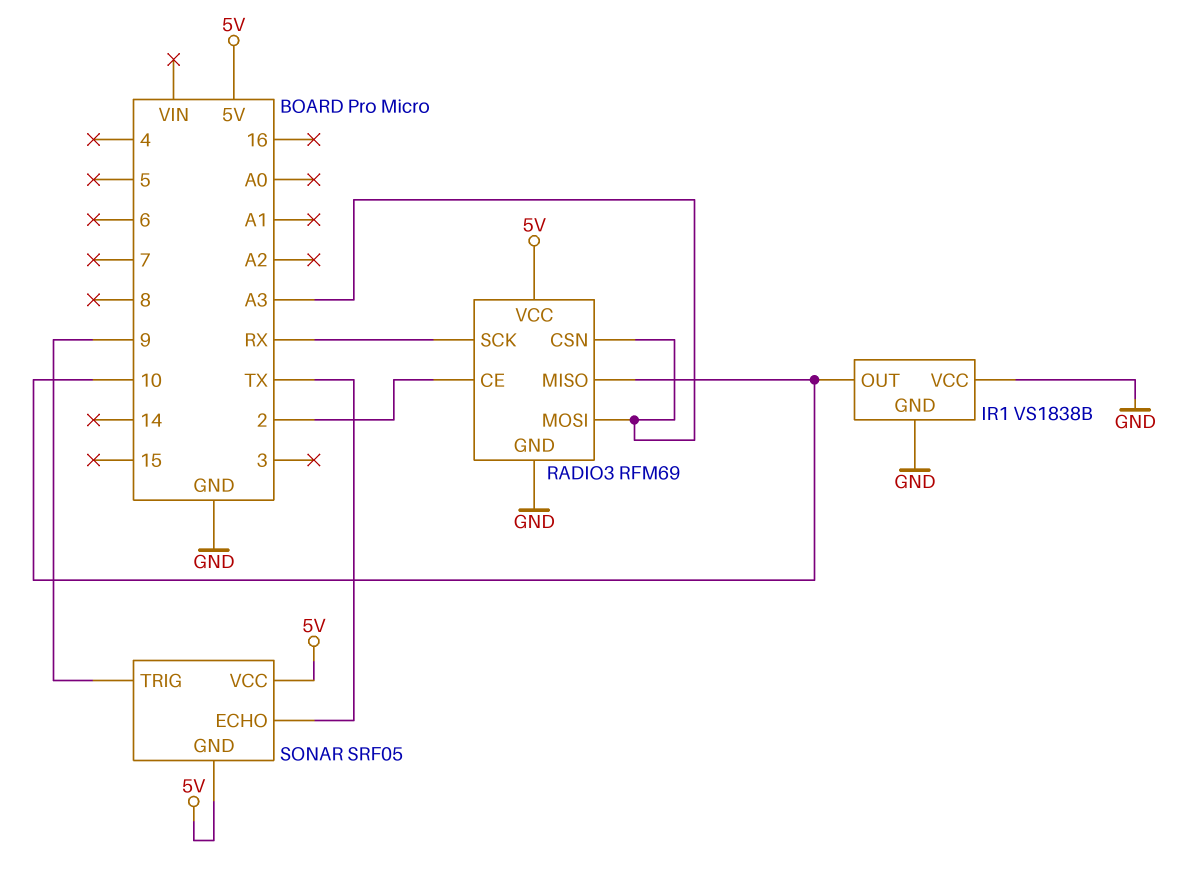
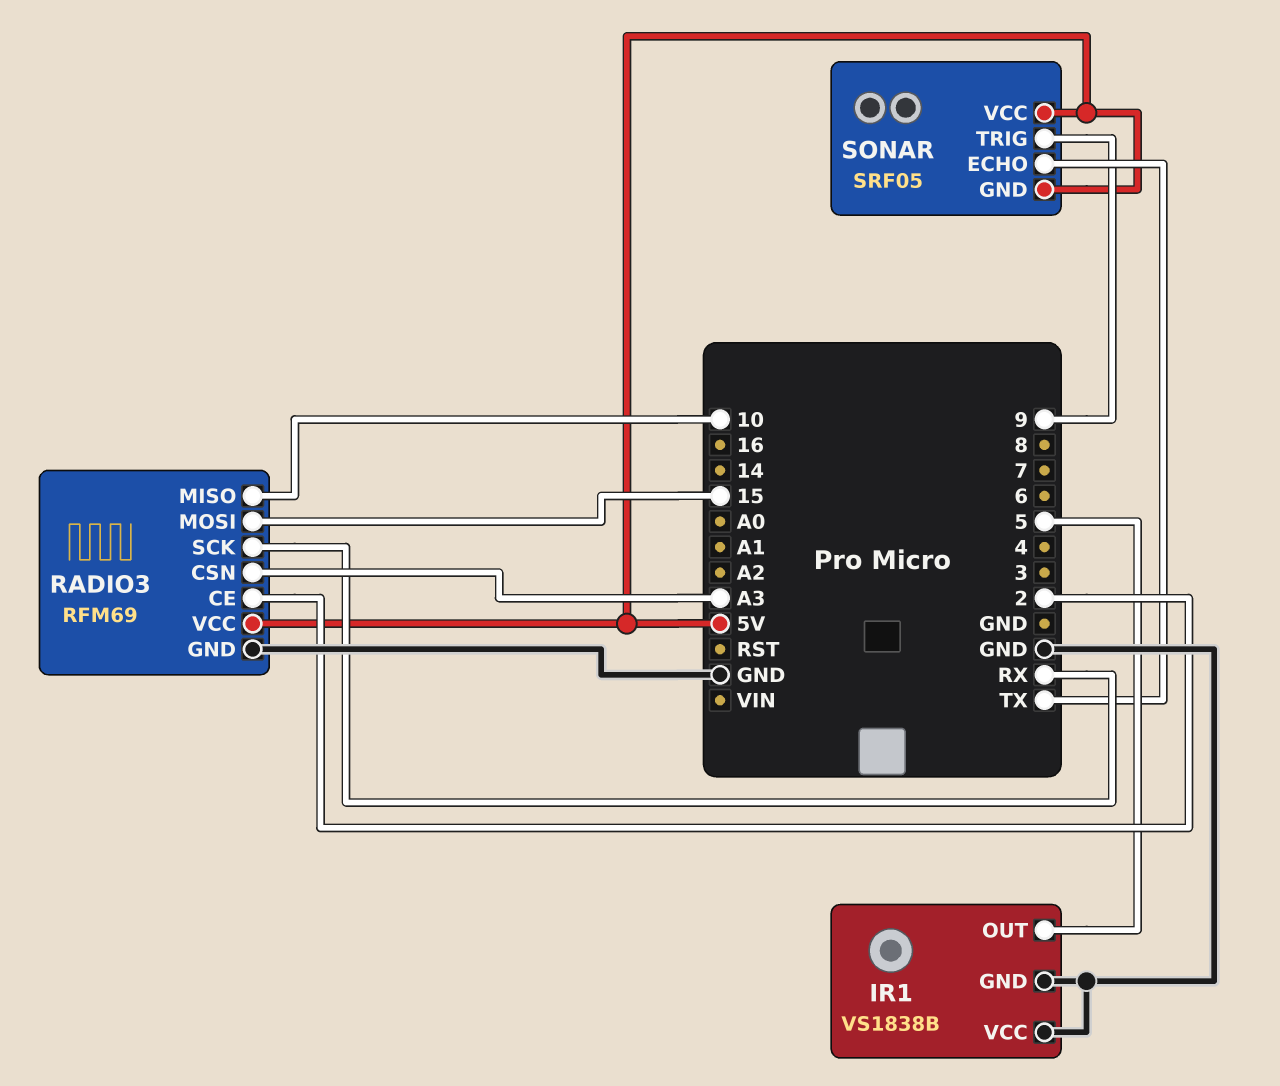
IR1 pin OUT: 10 -> 5
RADIO3 pin MOSI: A3 -> 15

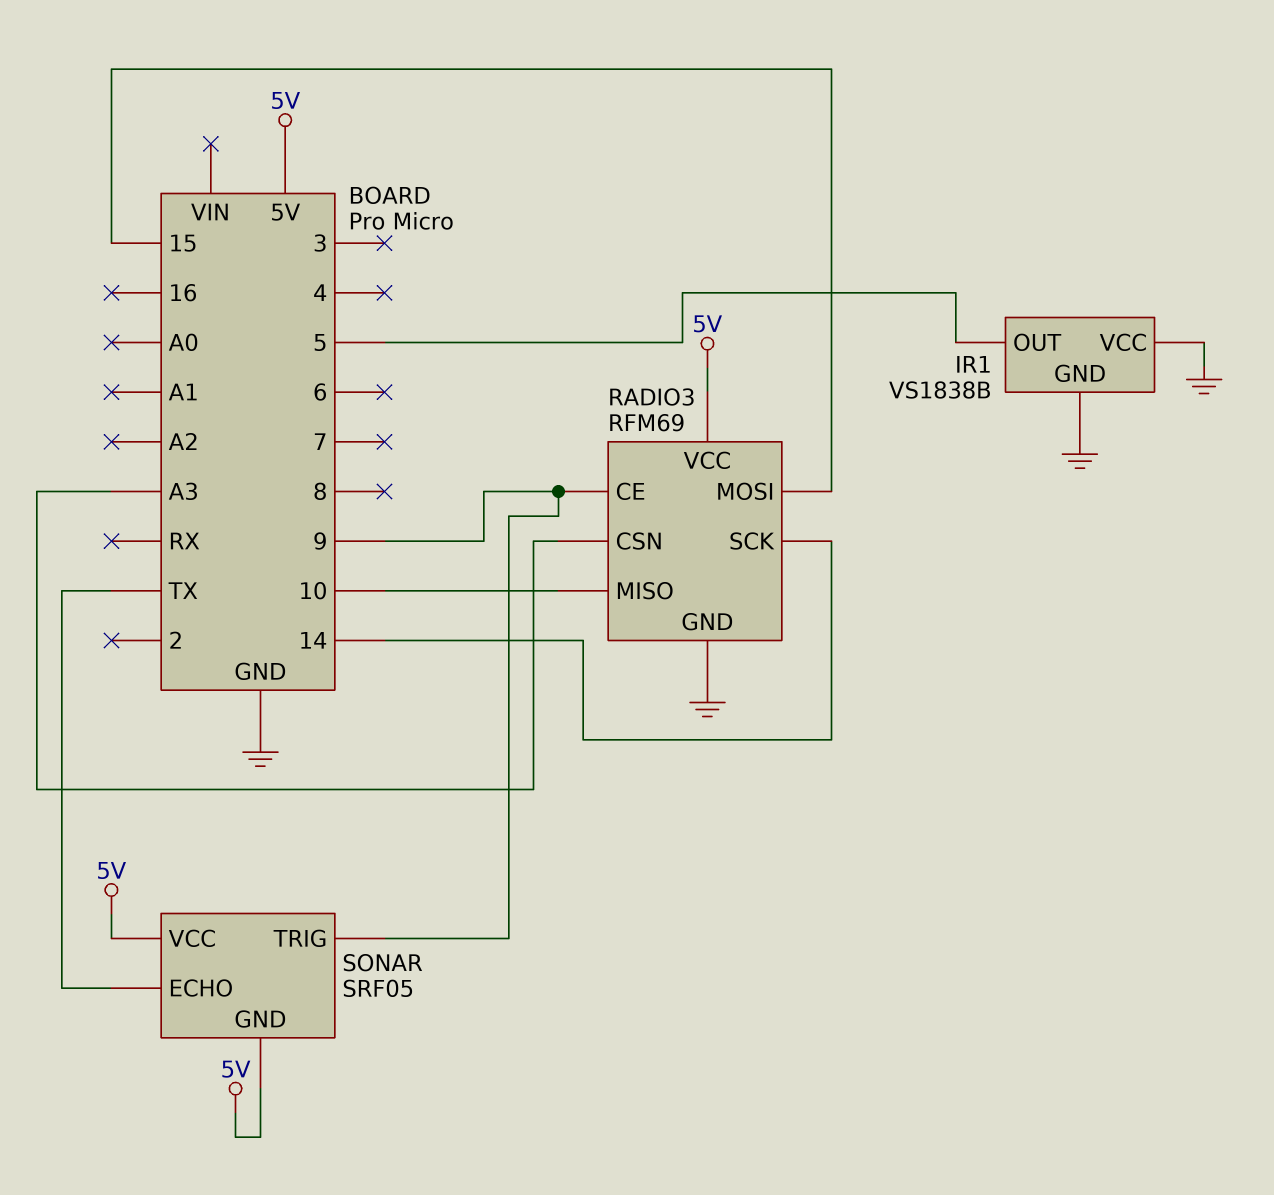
RADIO3 pin CE: 2 -> 9
RADIO3 pin SCK: RX -> 14

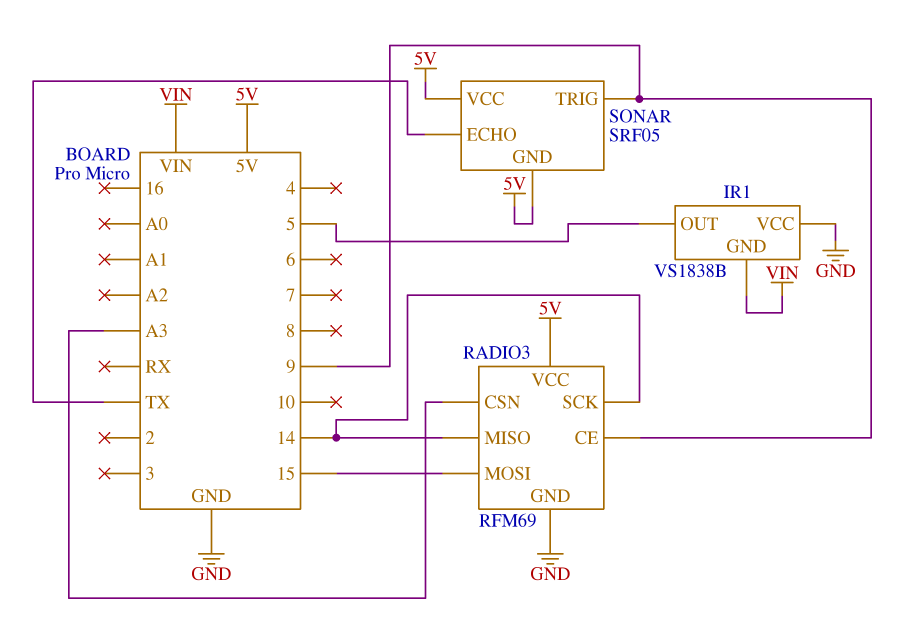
IR1 pin GND: GND -> VIN
RADIO3 pin MISO: 10 -> 14

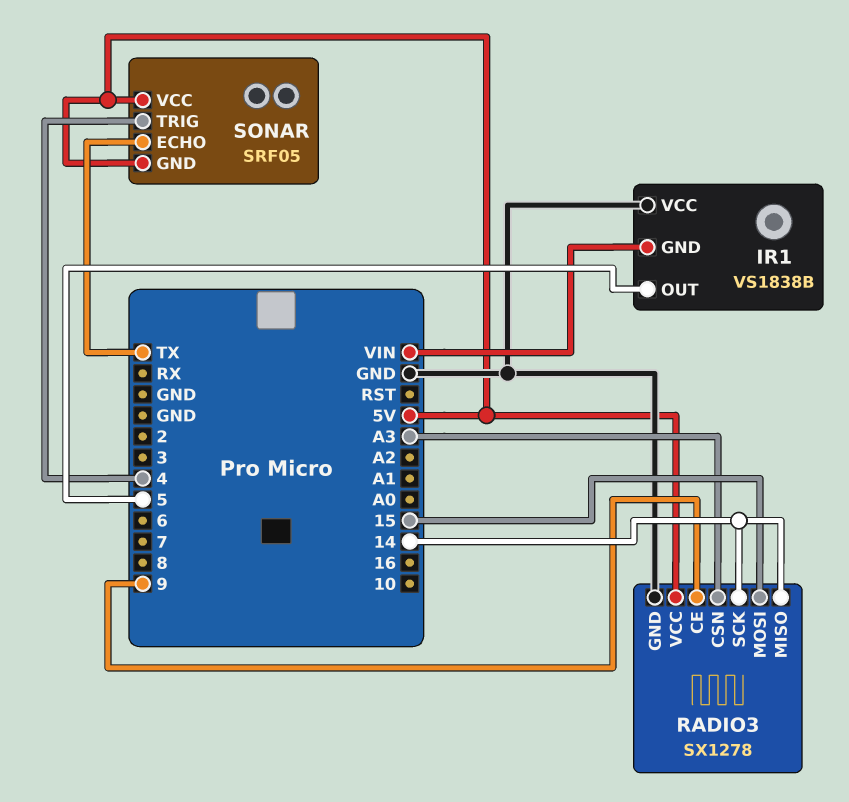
RADIO3: RFM69 -> SX1278
SONAR pin TRIG: 9 -> 4

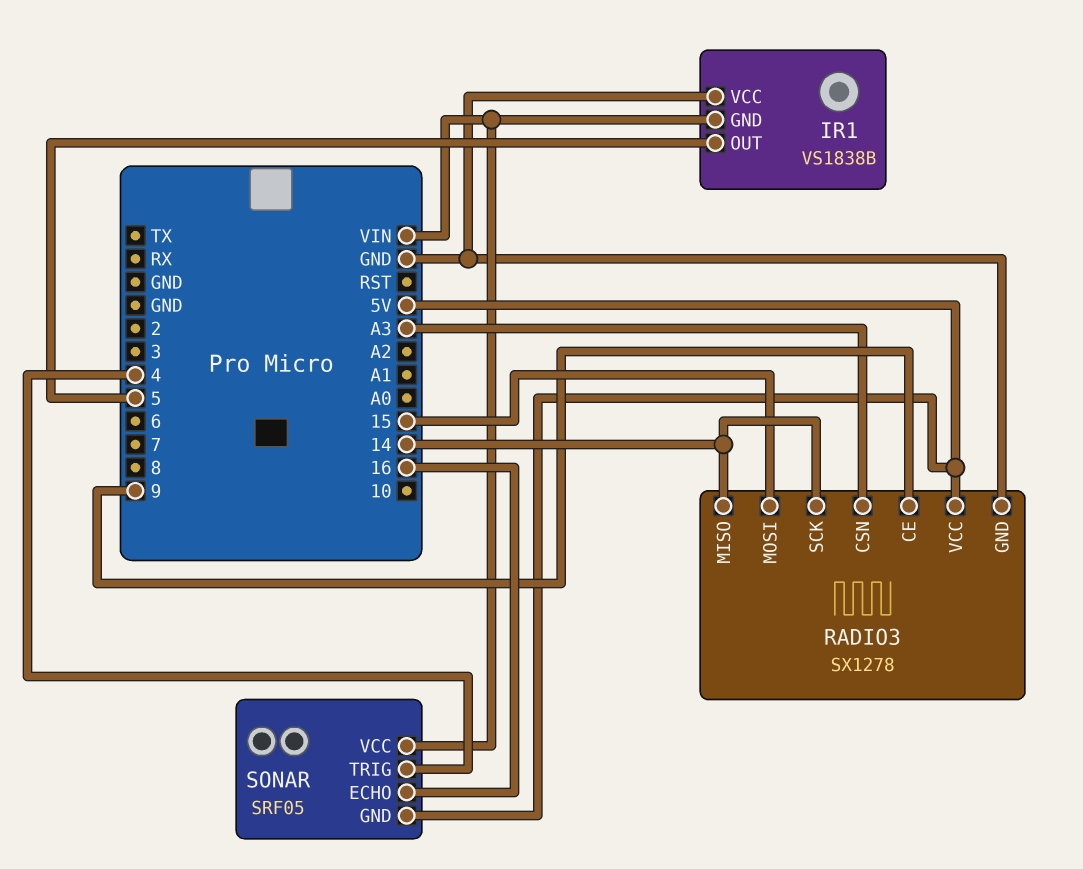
SONAR pin ECHO: TX -> 16
SONAR pin VCC: 5V -> VIN

